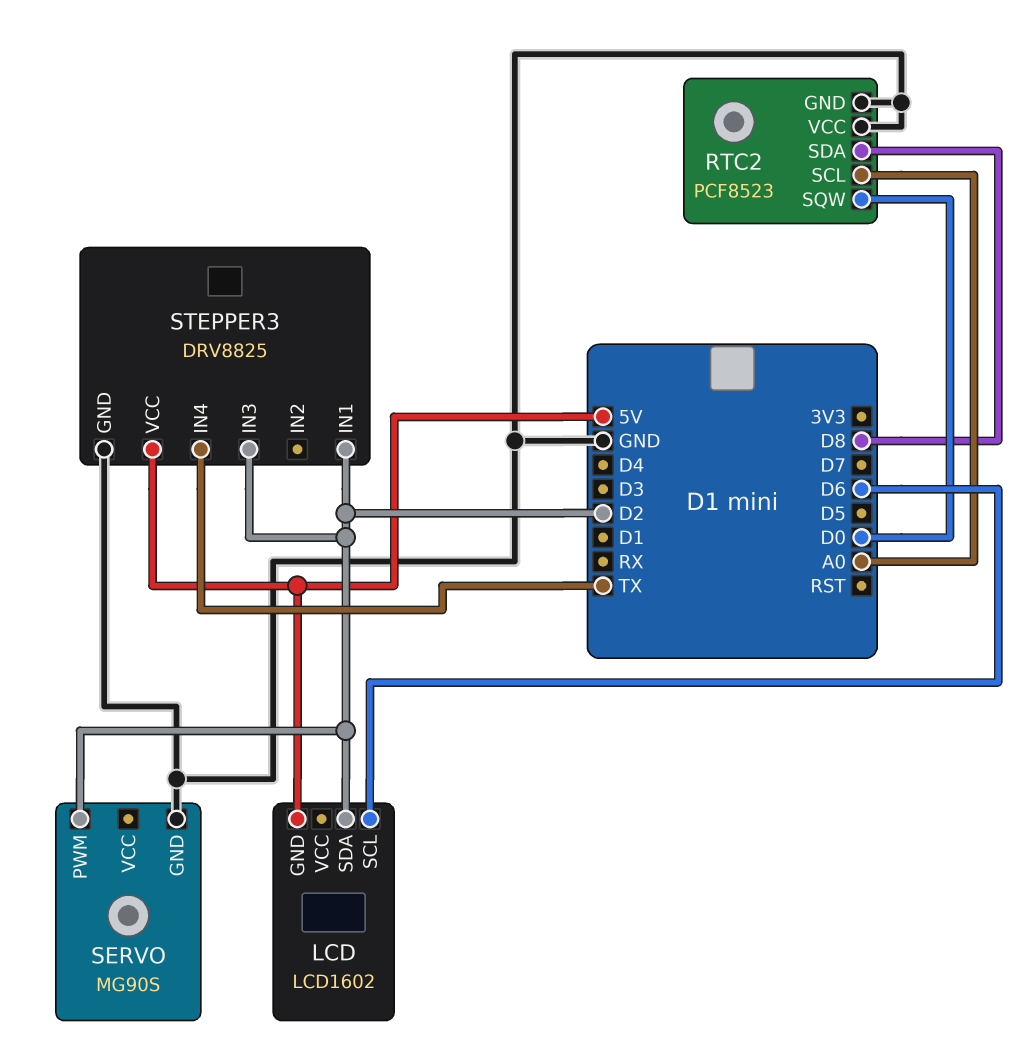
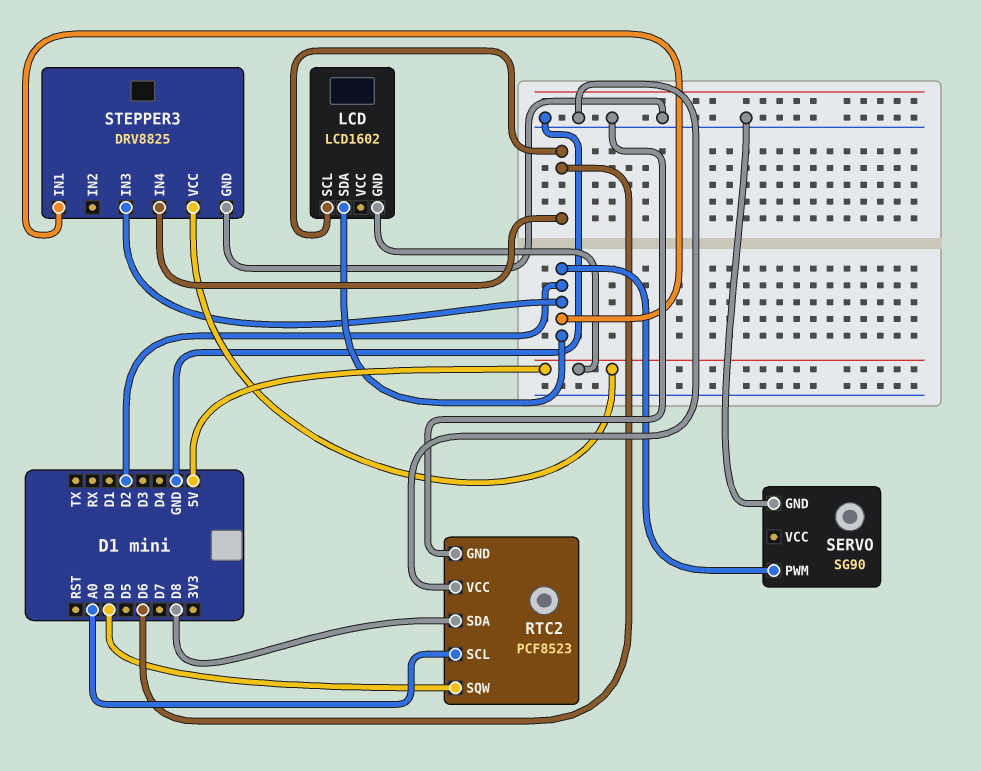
SERVO: MG90S -> SG90
STEPPER3 pin IN4: TX -> D6

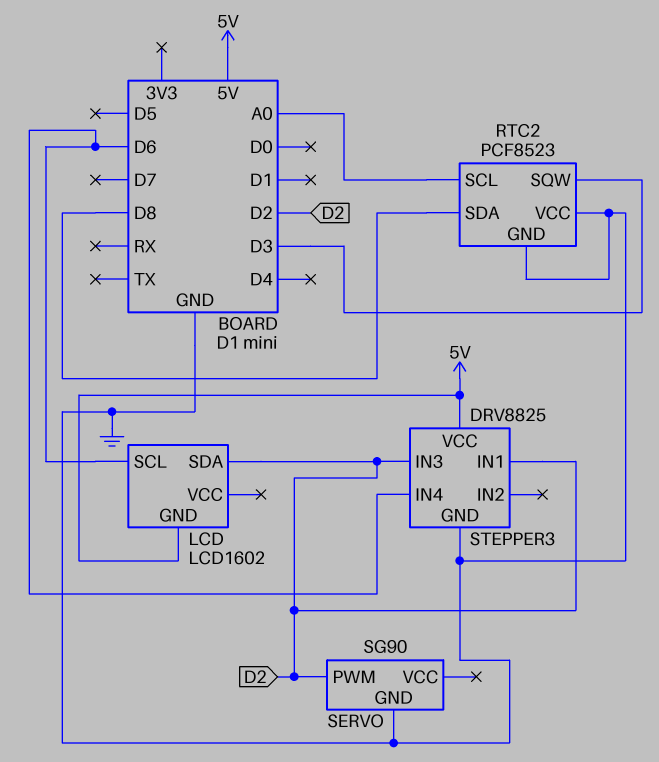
RTC2 pin SQW: D0 -> D3

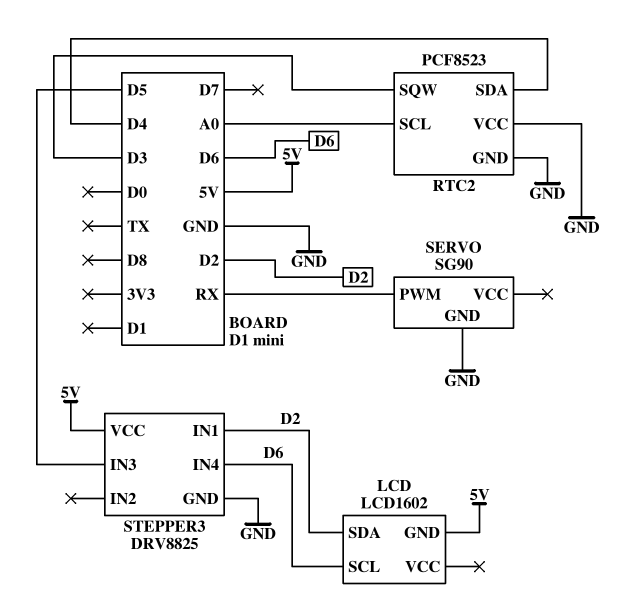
RTC2 pin SDA: D8 -> D4
SERVO pin PWM: D2 -> RX
STEPPER3 pin IN3: D2 -> D5

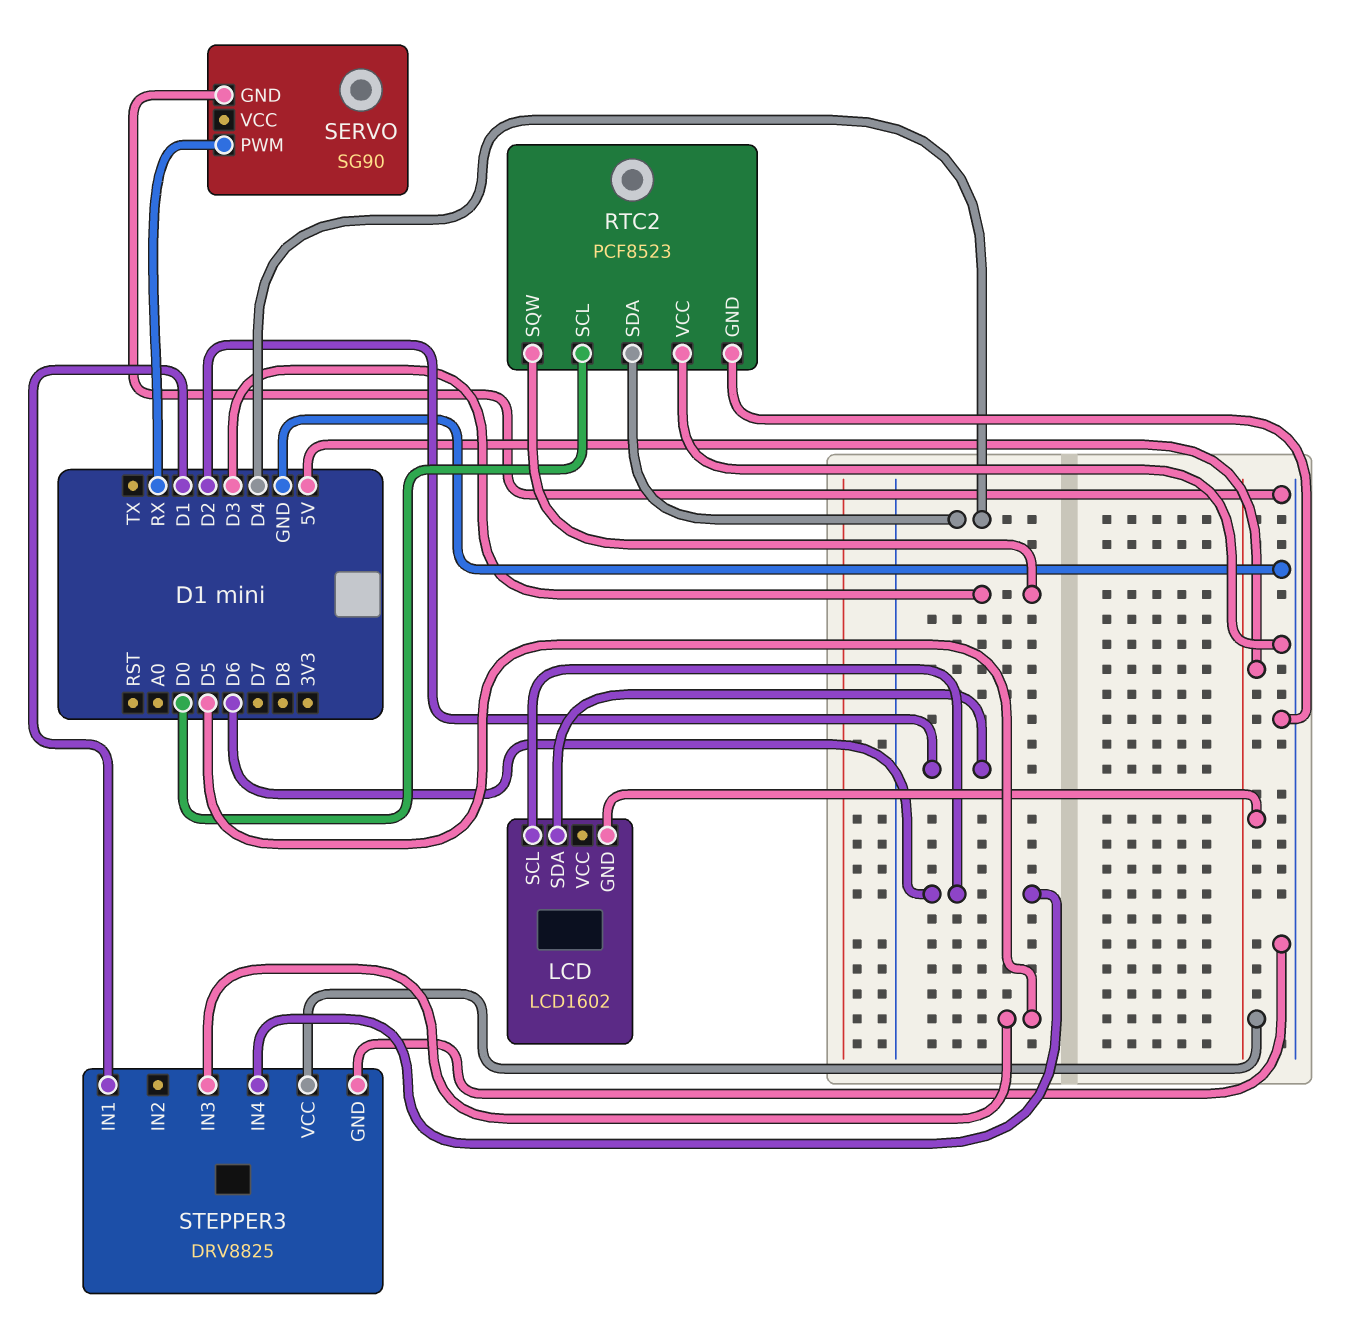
RTC2 pin SCL: A0 -> D0
STEPPER3 pin IN1: D2 -> D1

